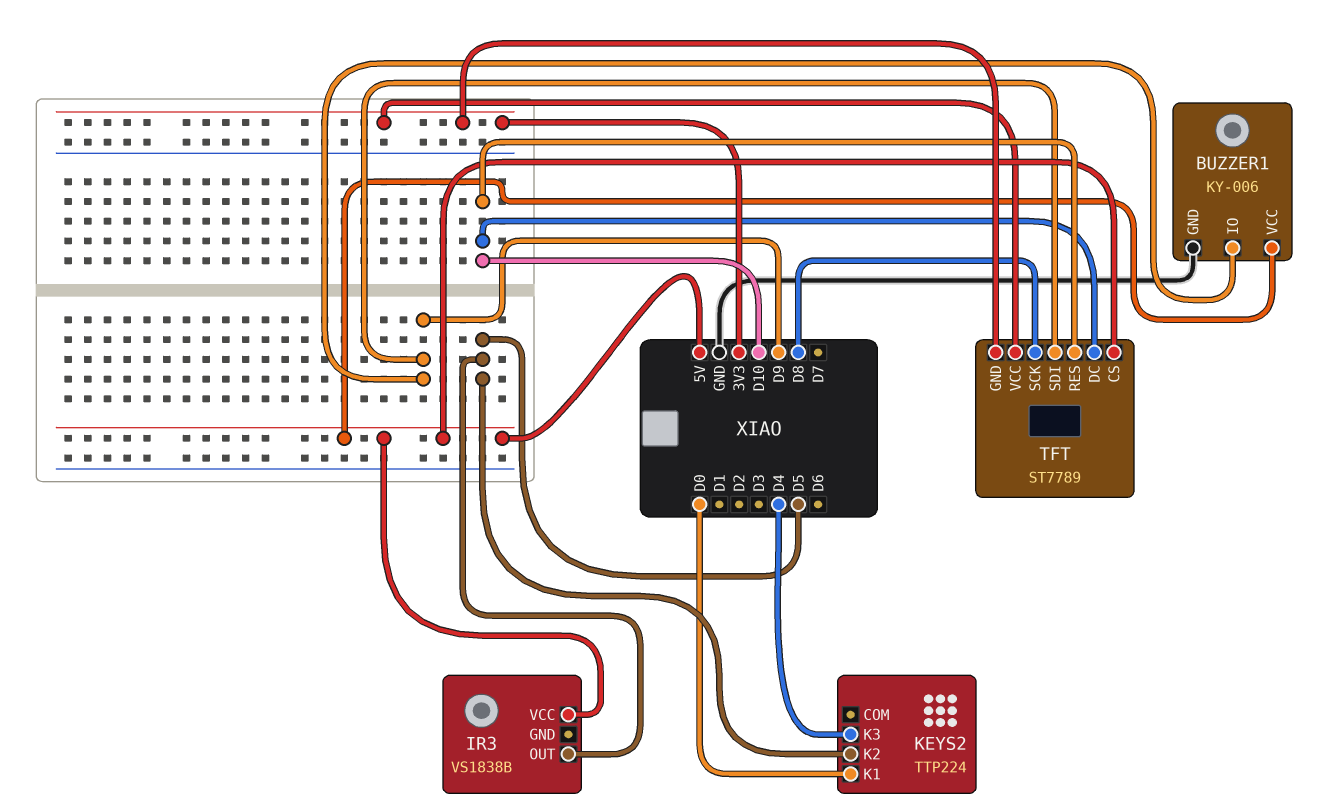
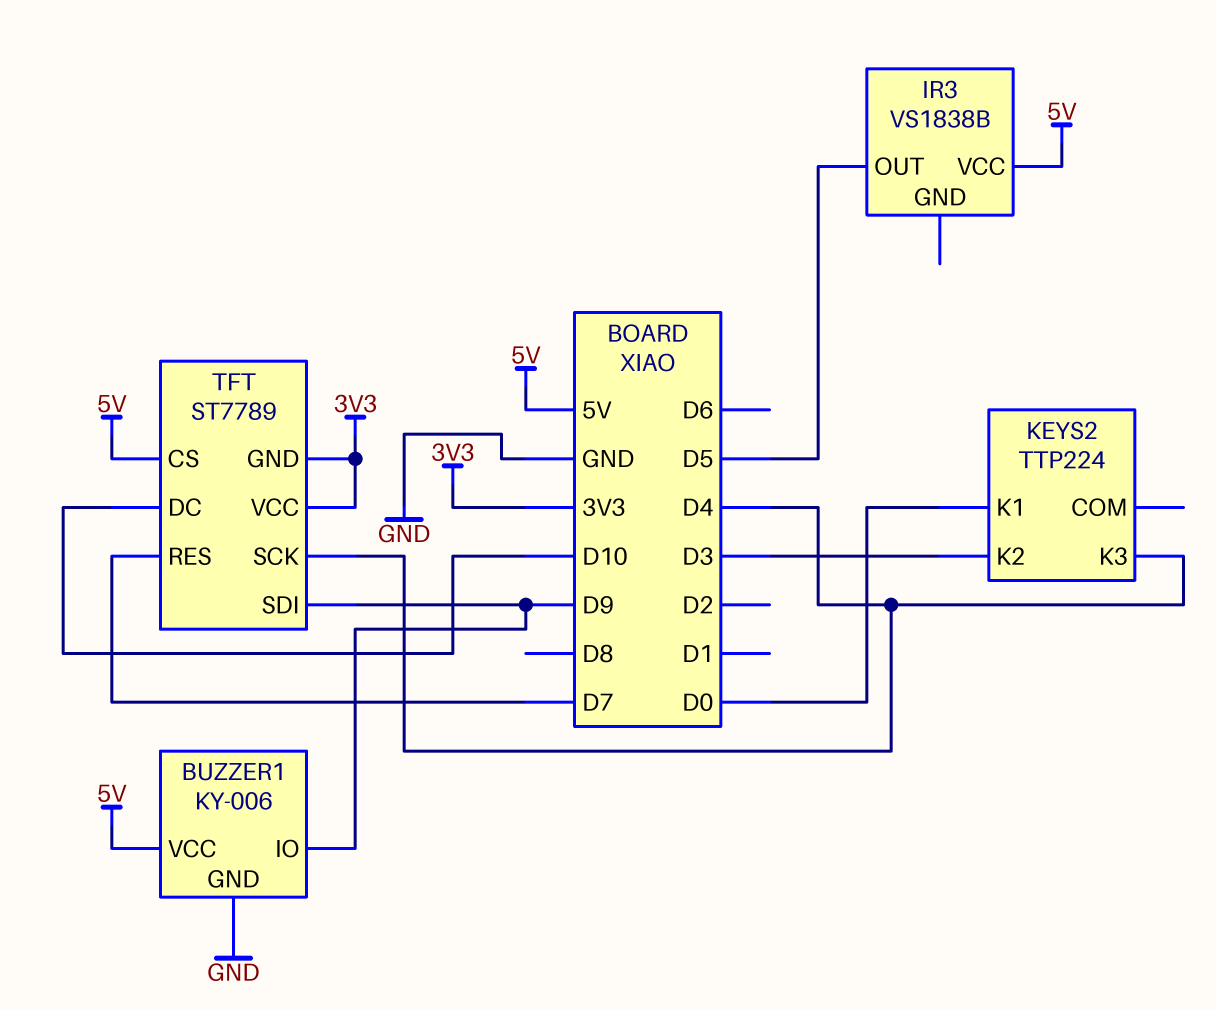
KEYS2 pin K2: D5 -> D3
TFT pin RES: D10 -> D7
TFT pin SCK: D8 -> D4

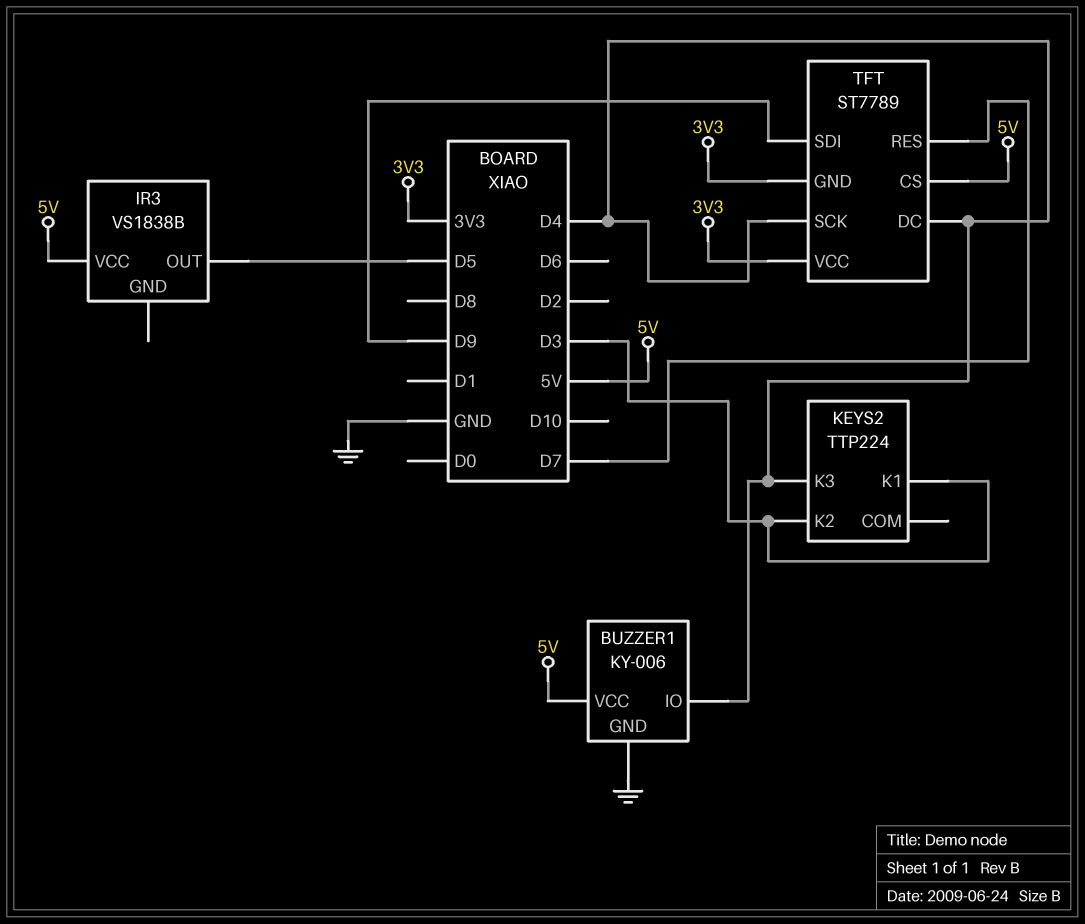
BUZZER1 pin IO: D9 -> D4
KEYS2 pin K1: D0 -> D3
TFT pin DC: D10 -> D4

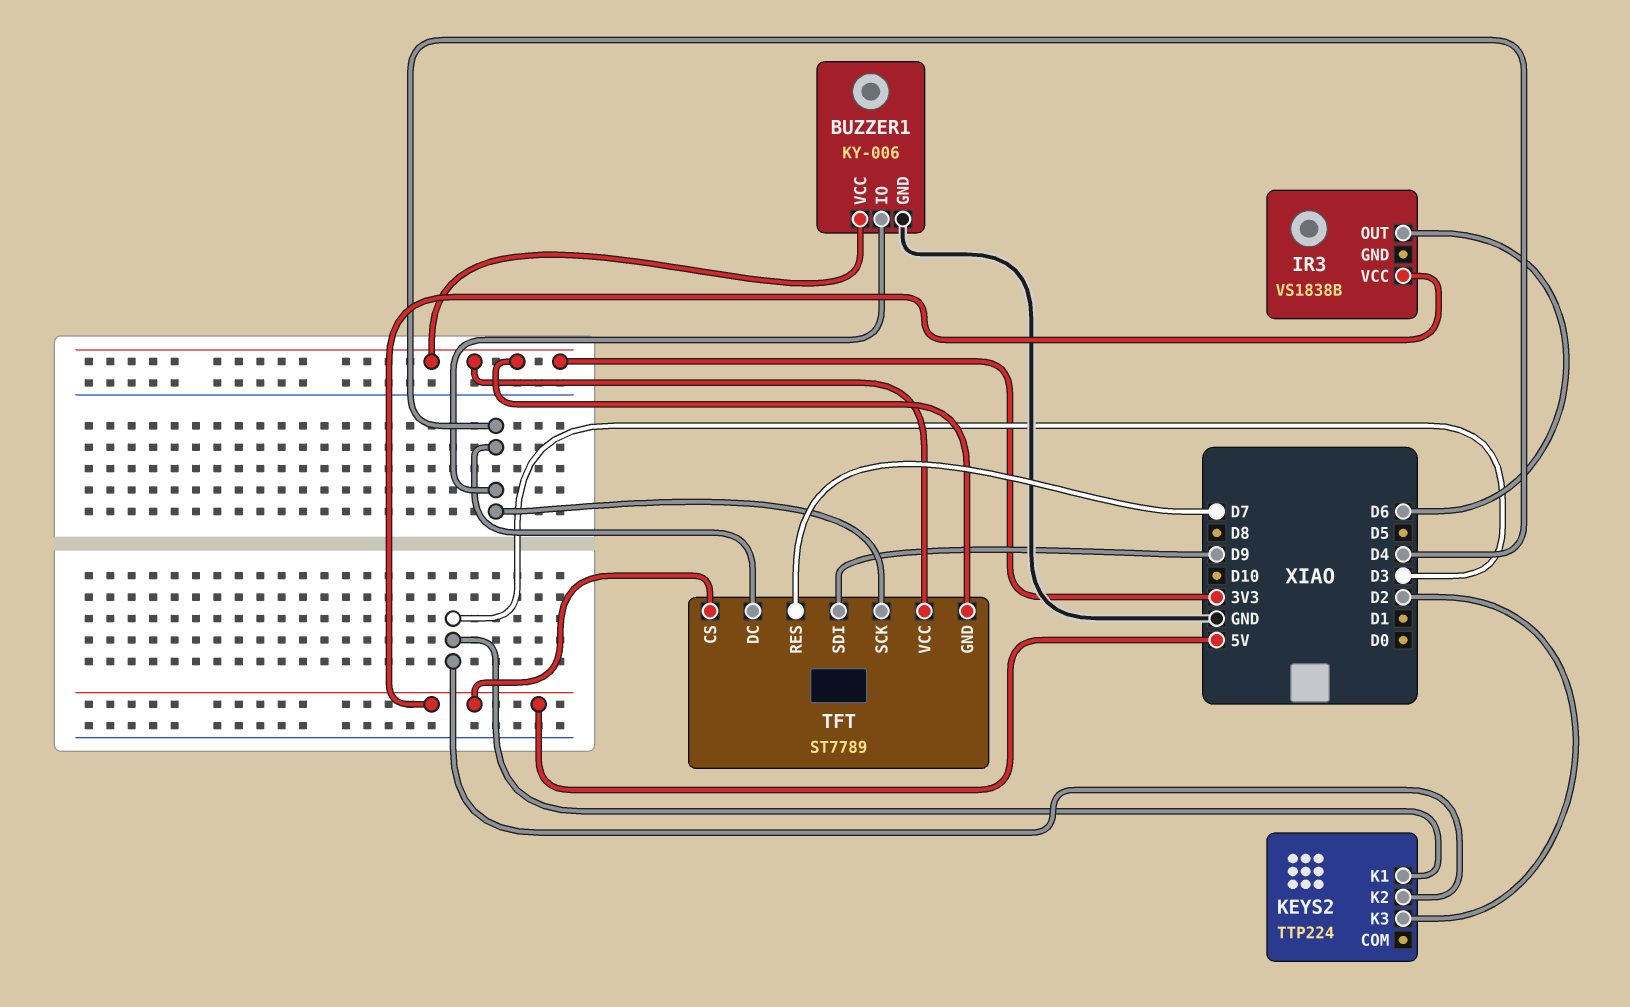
BUZZER1 pin VCC: 5V -> 3V3
IR3 pin OUT: D5 -> D6
KEYS2 pin K3: D4 -> D2

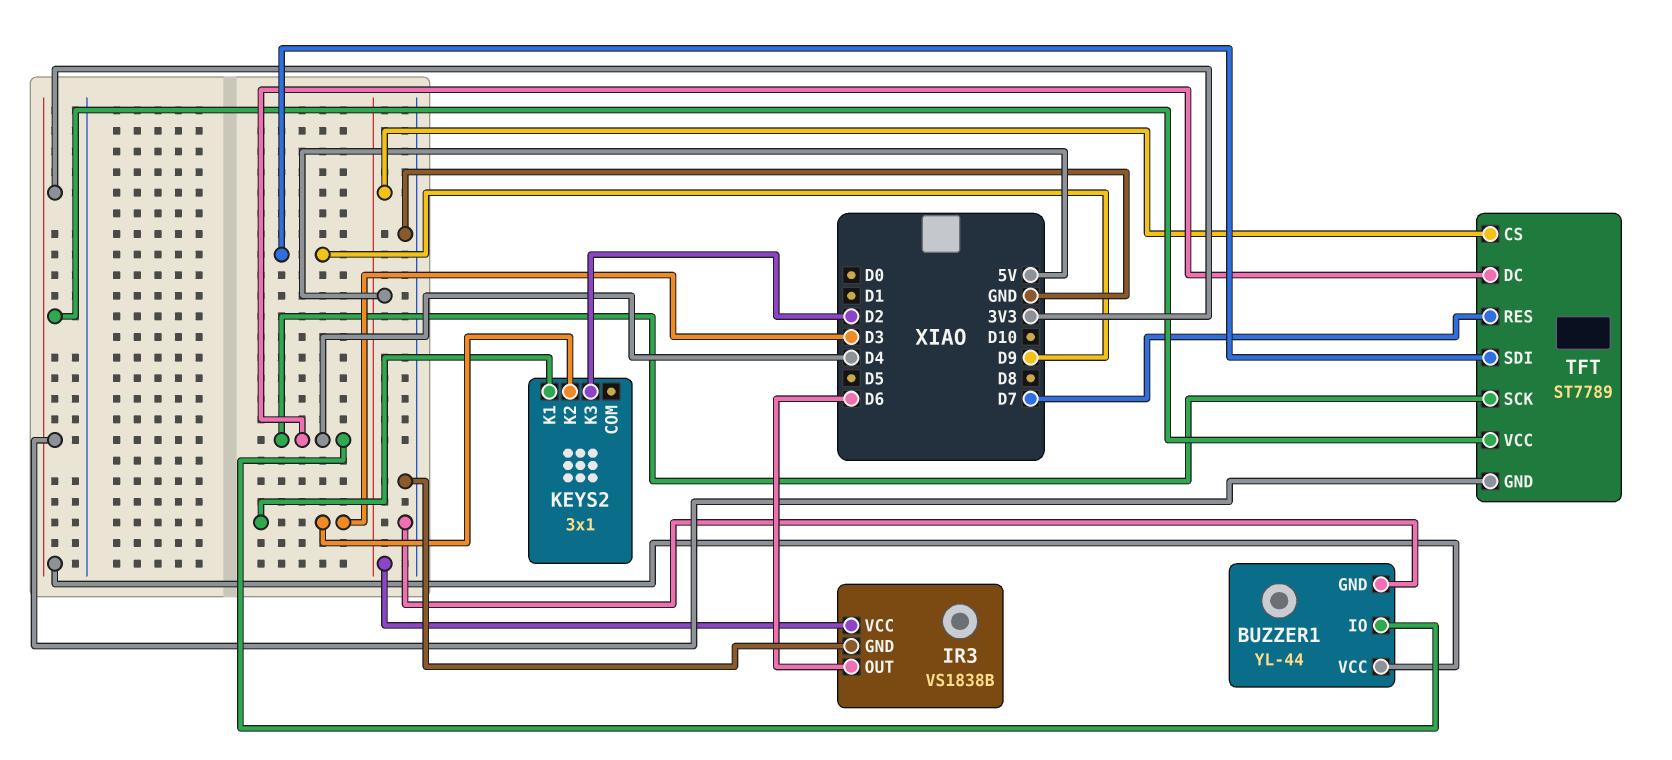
BUZZER1: KY-006 -> YL-44
IR3 pin GND: none -> GND
KEYS2: TTP224 -> 3x1

